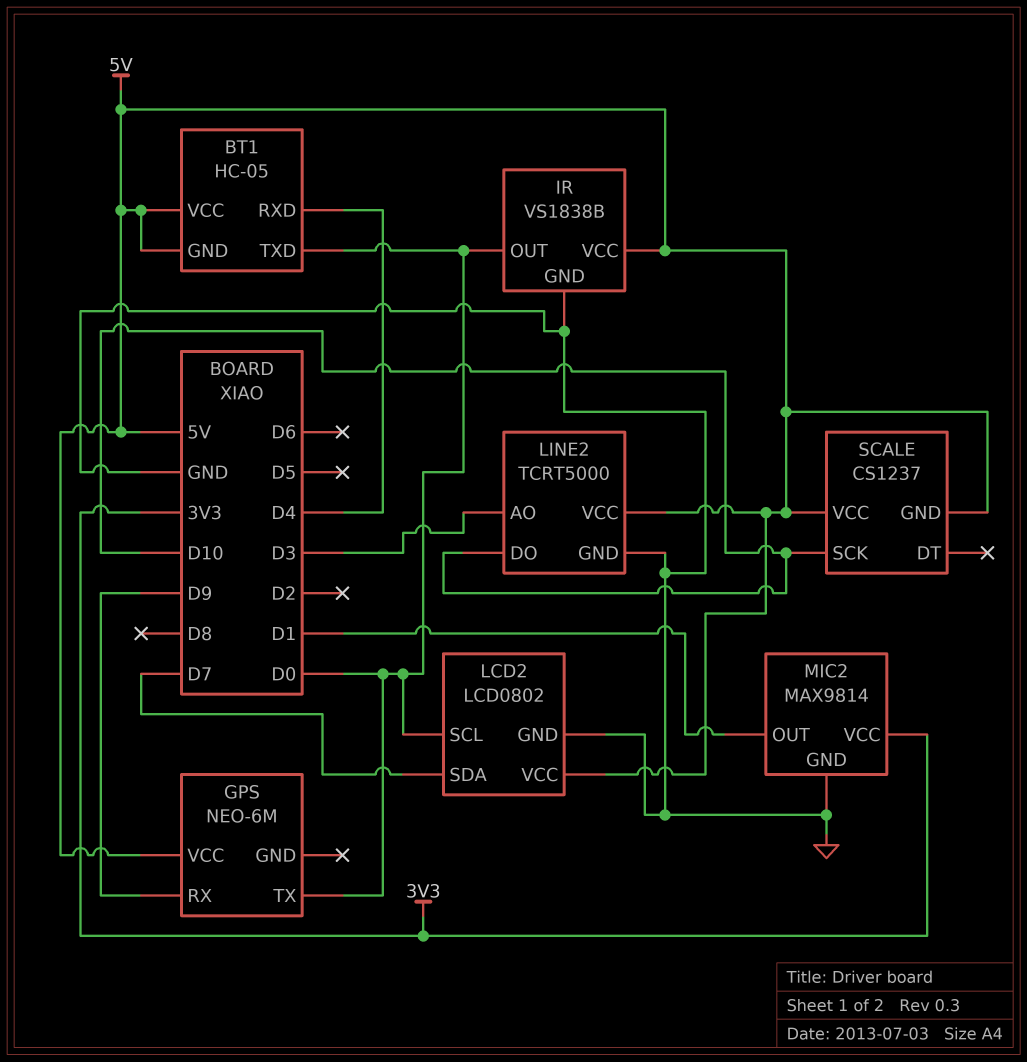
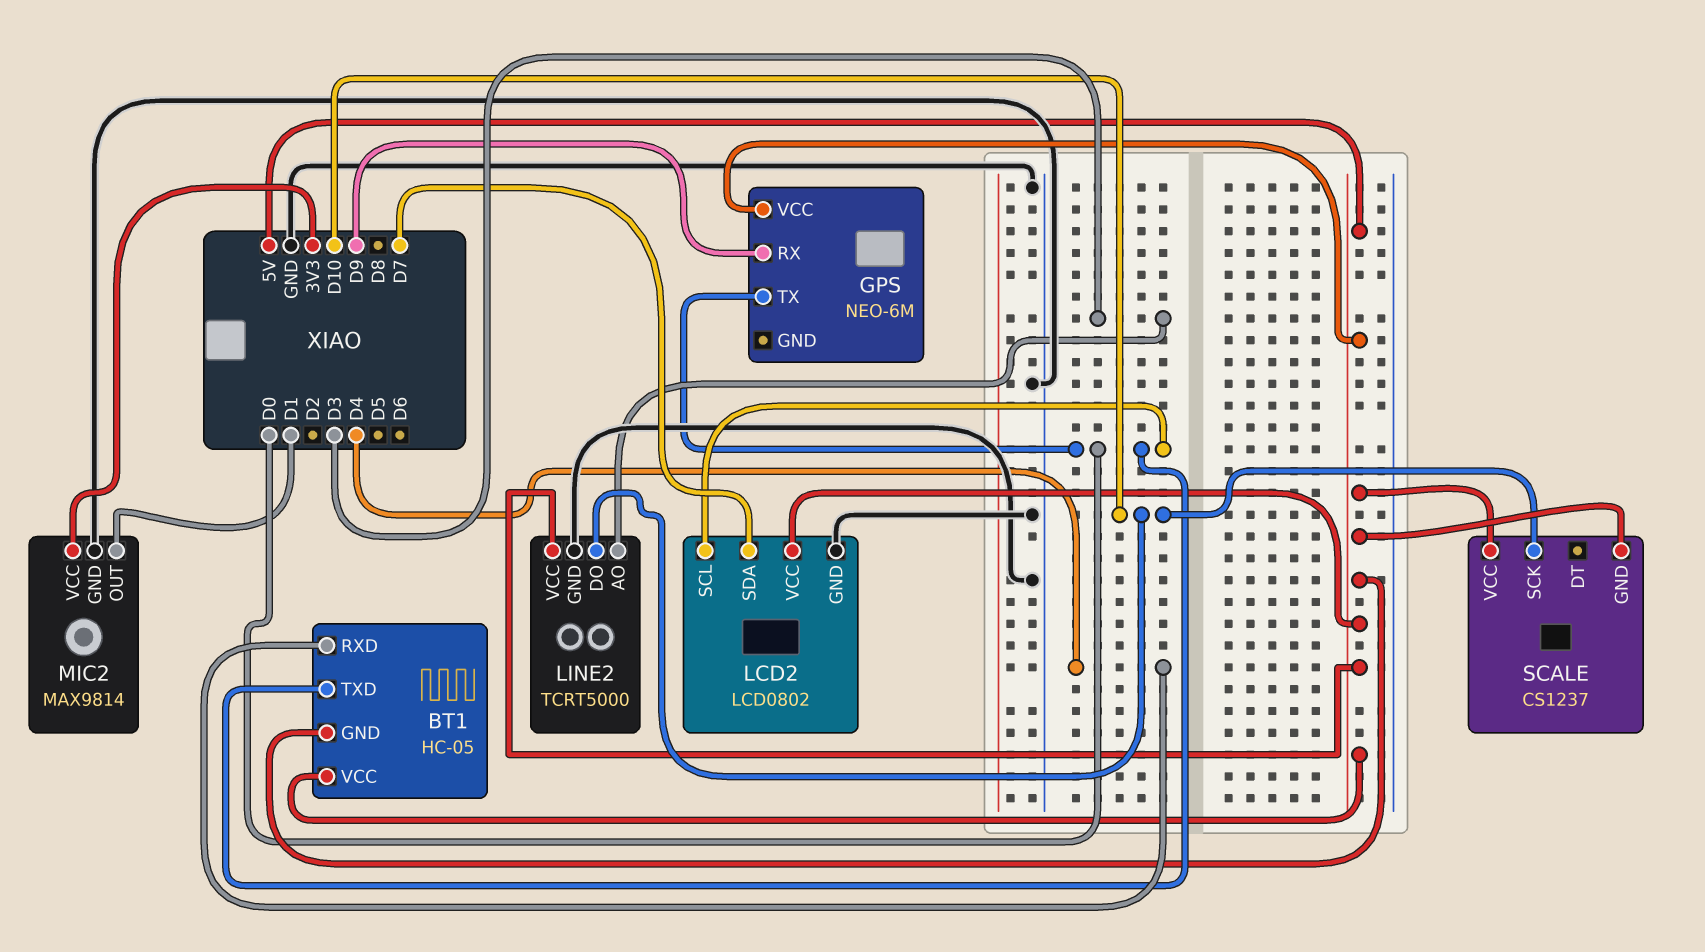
IR: VS1838B -> none
IR pin GND: GND -> none
IR pin OUT: D0 -> none
IR pin VCC: 5V -> none

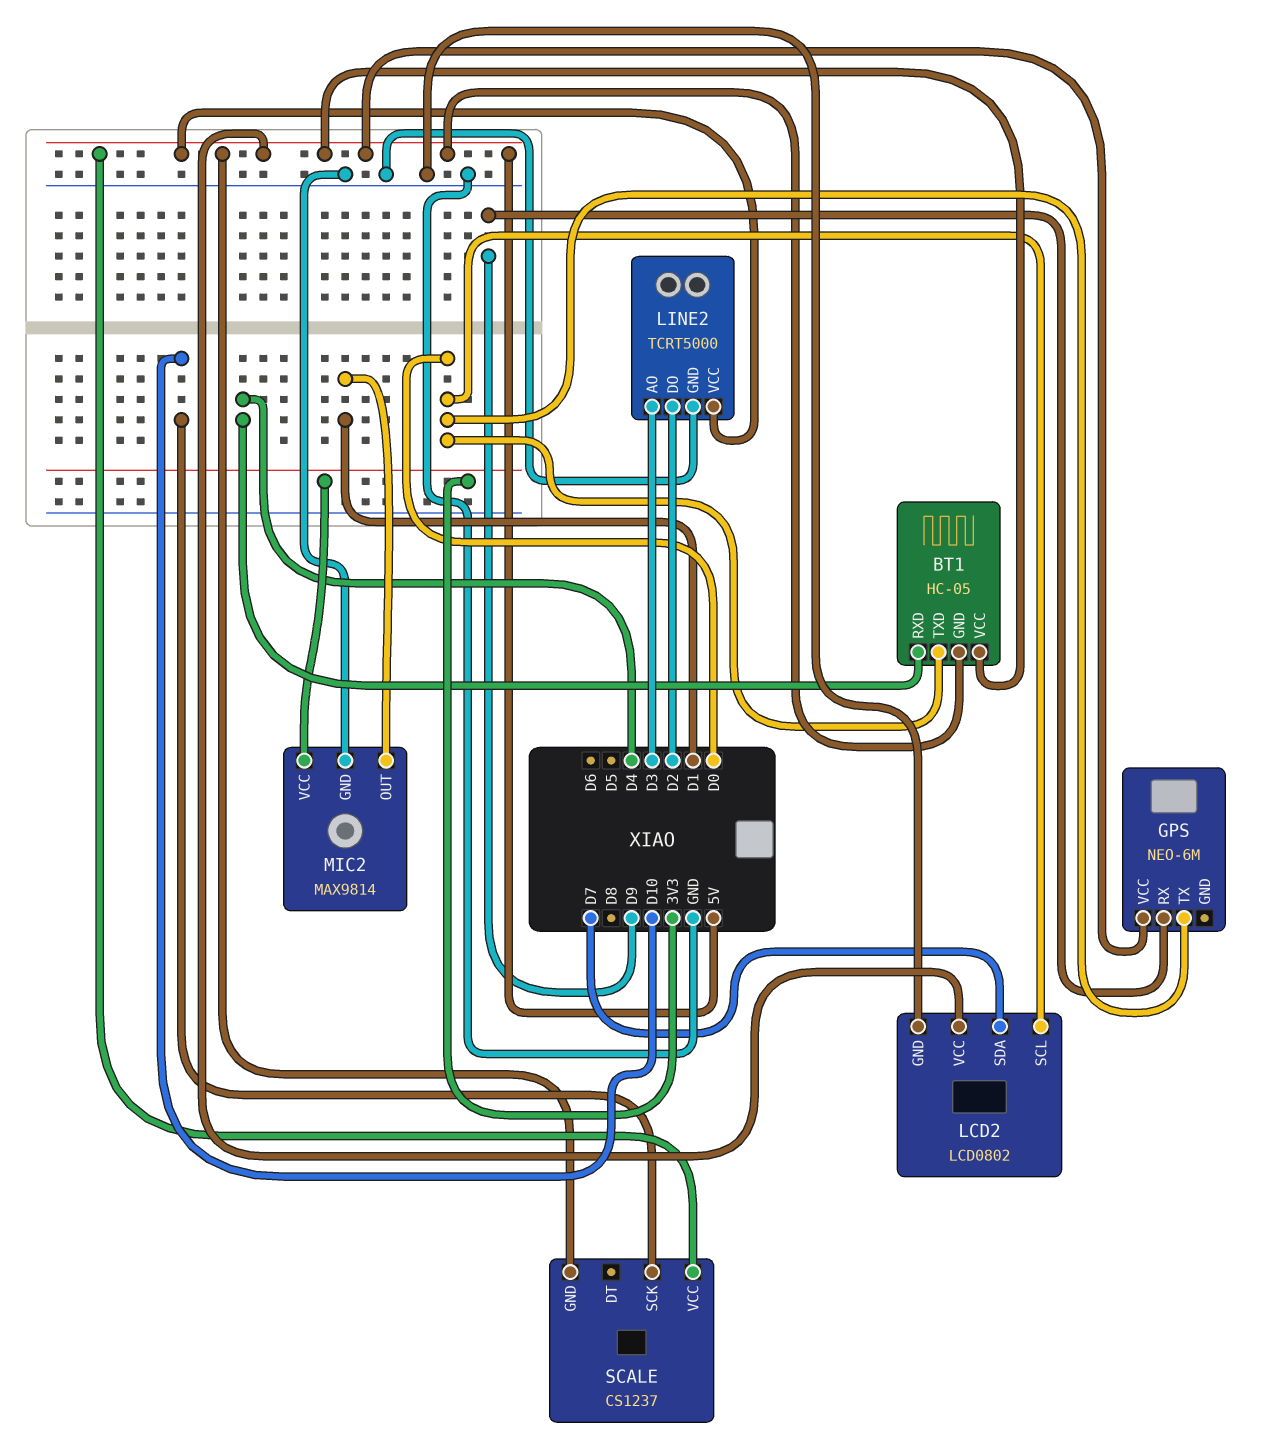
LINE2 pin DO: D10 -> D2

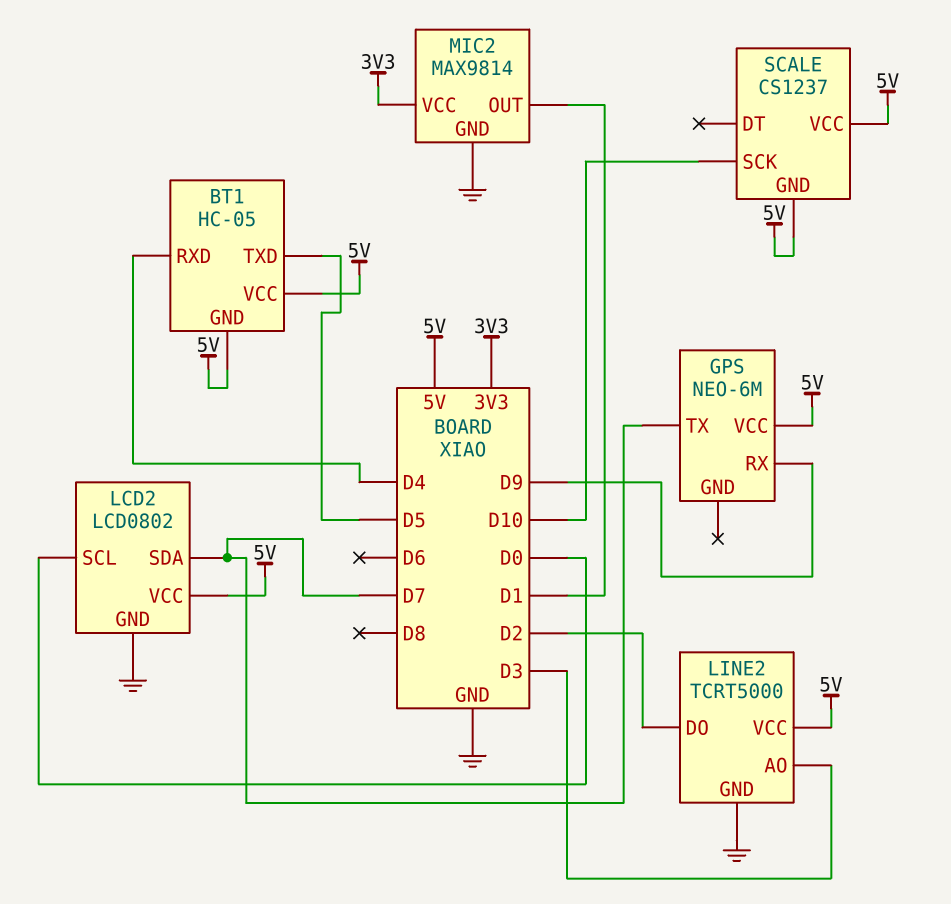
BT1 pin TXD: D0 -> D5
GPS pin TX: D0 -> D7

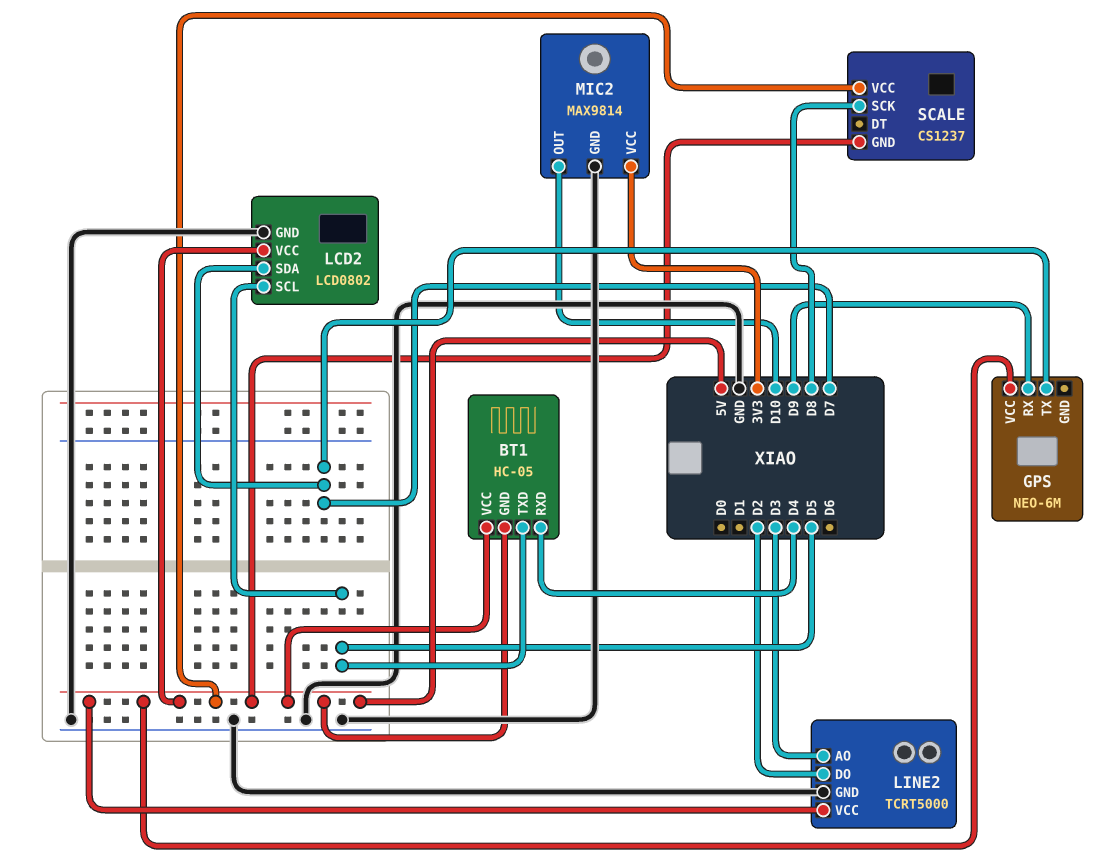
LCD2 pin SCL: D0 -> D5
MIC2 pin OUT: D1 -> D10
SCALE pin SCK: D10 -> D8

